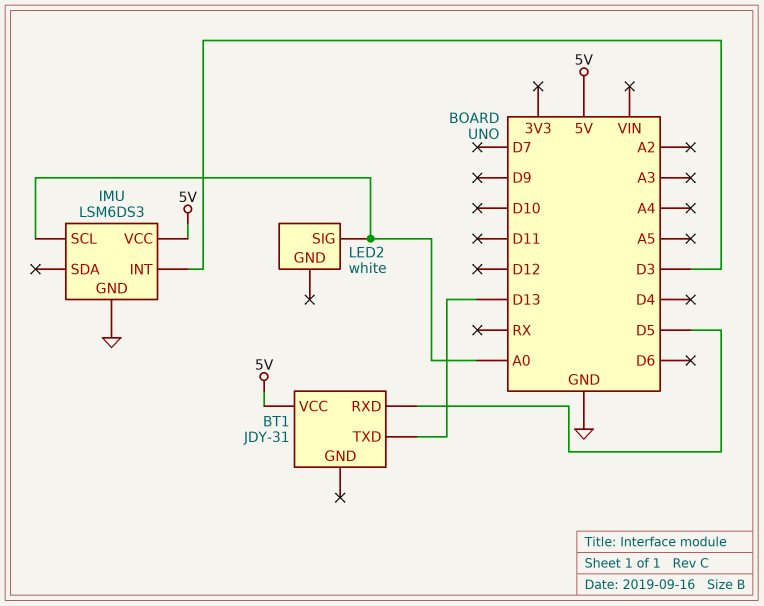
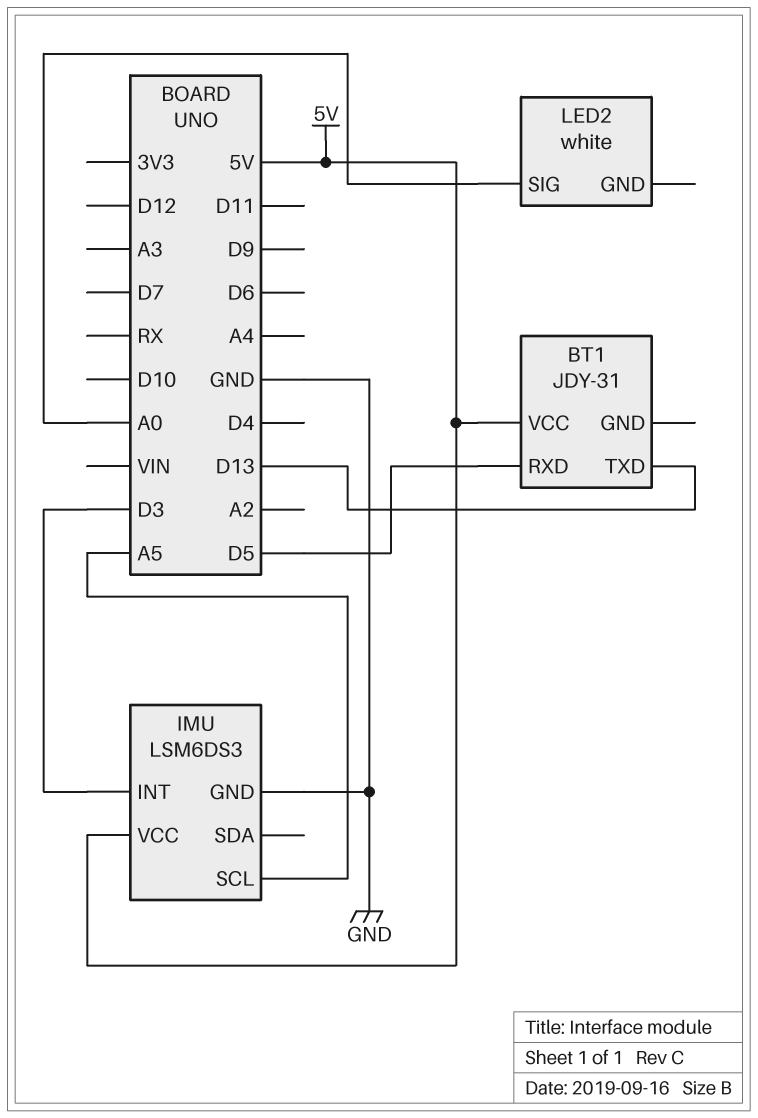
IMU pin SCL: A0 -> A5

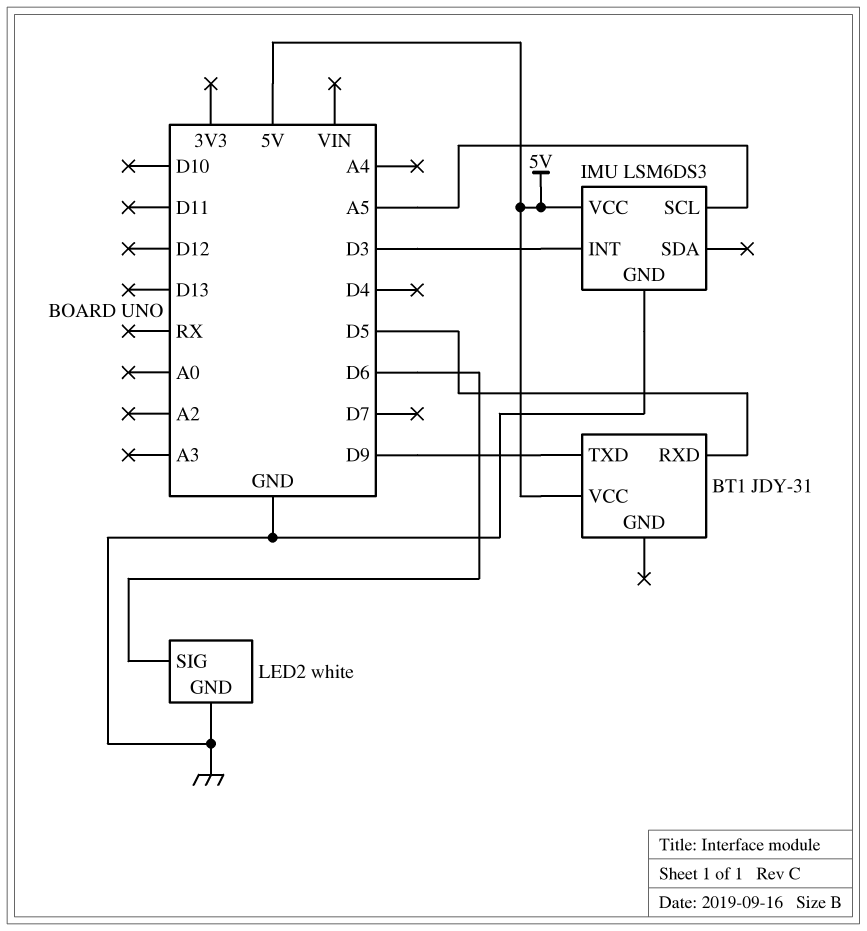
BT1 pin TXD: D13 -> D9
LED2 pin GND: none -> GND
LED2 pin SIG: A0 -> D6

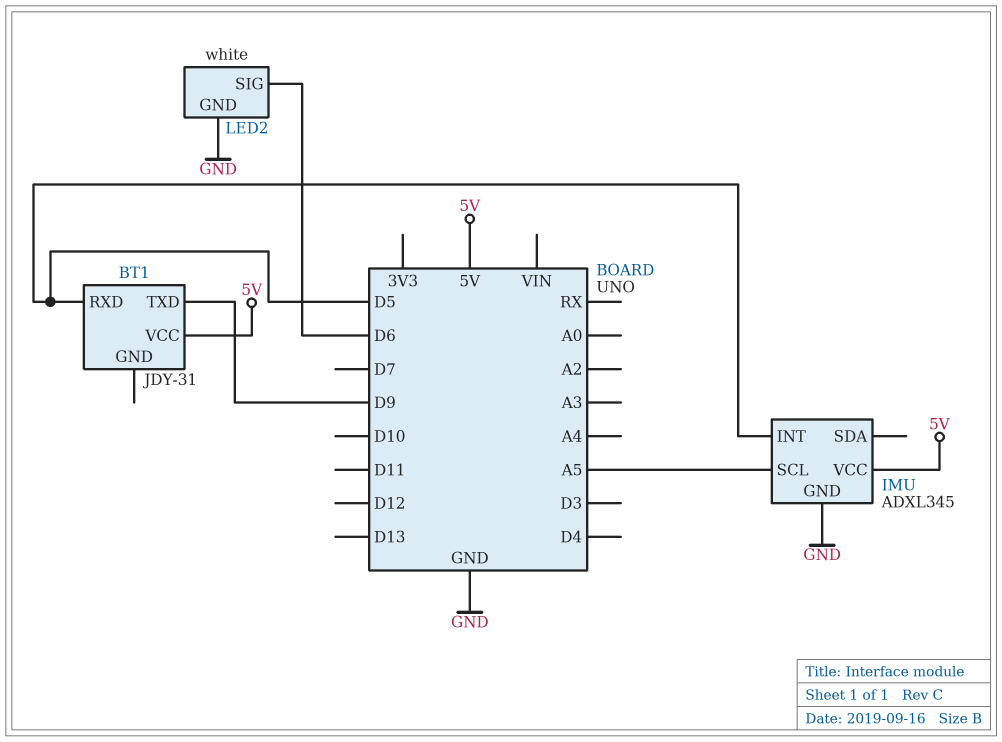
IMU: LSM6DS3 -> ADXL345
IMU pin INT: D3 -> D5

